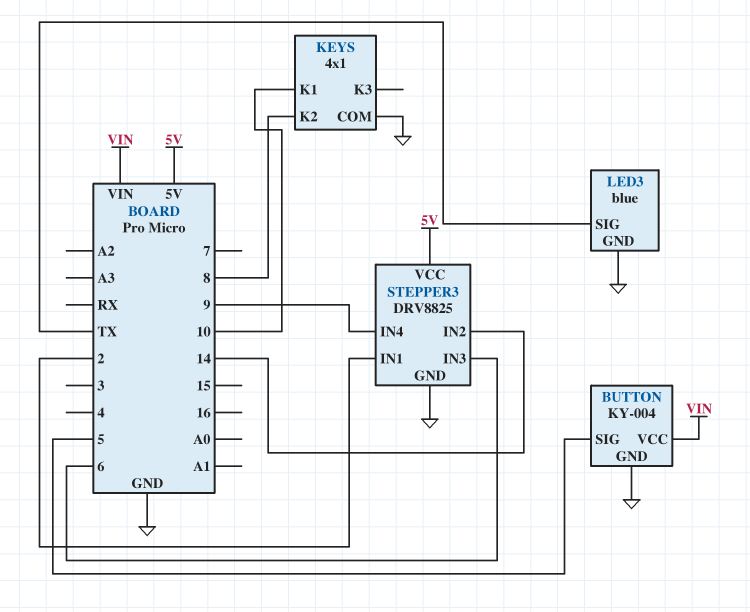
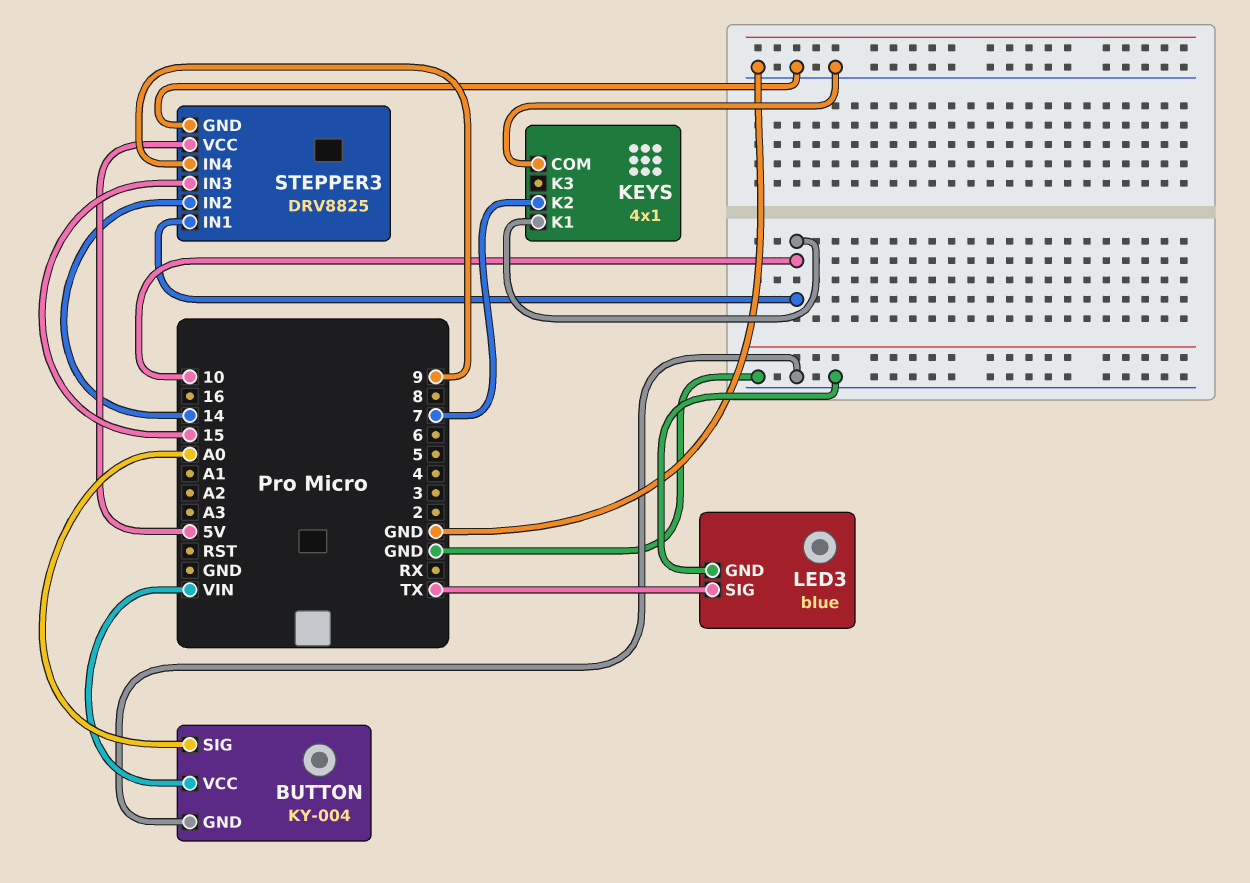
BUTTON pin SIG: 5 -> A0
KEYS pin K2: 8 -> 7
STEPPER3 pin IN1: 2 -> 10
STEPPER3 pin IN3: 6 -> 15

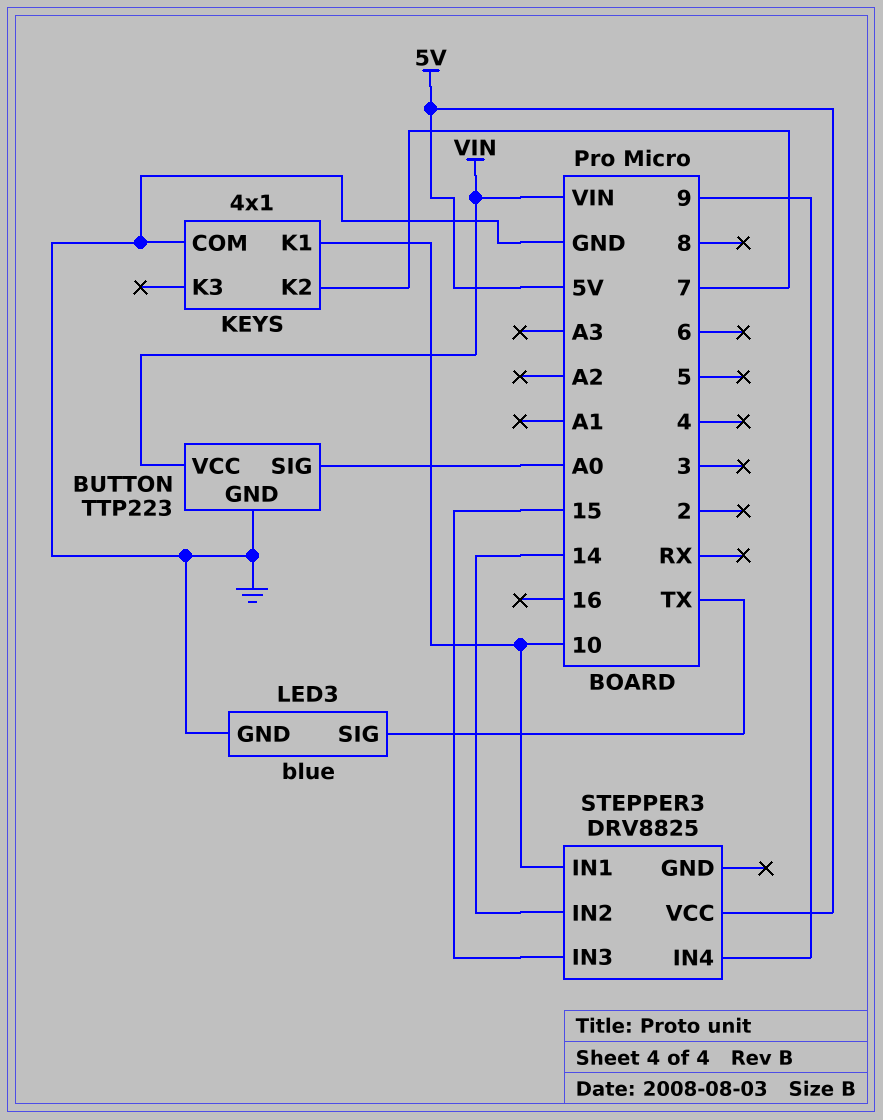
BUTTON: KY-004 -> TTP223
STEPPER3 pin GND: GND -> none

